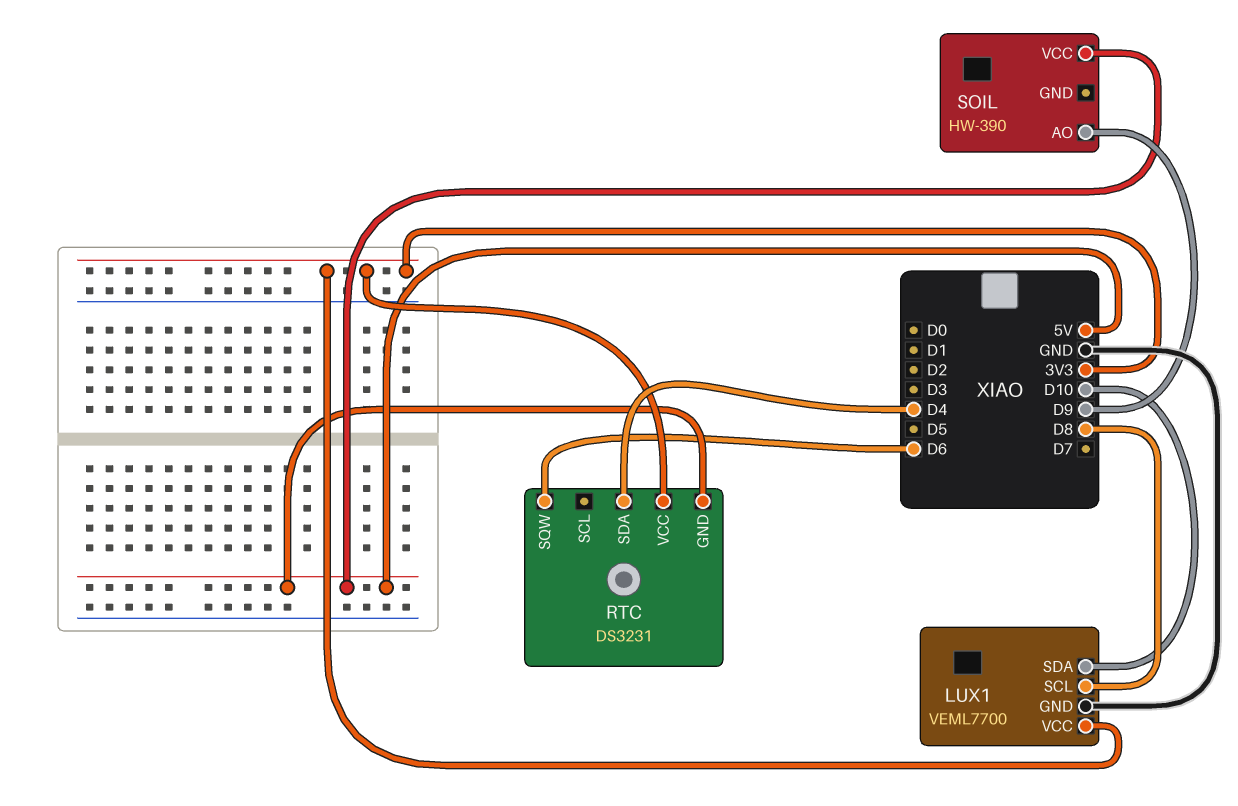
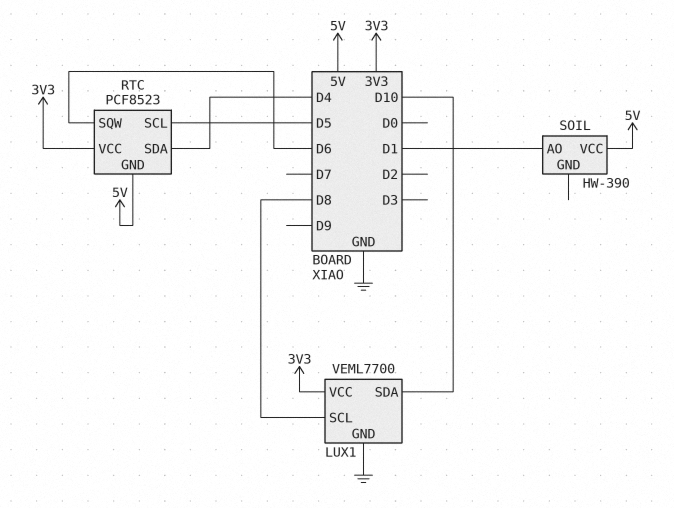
RTC: DS3231 -> PCF8523
RTC pin SCL: none -> D5
SOIL pin AO: D9 -> D1

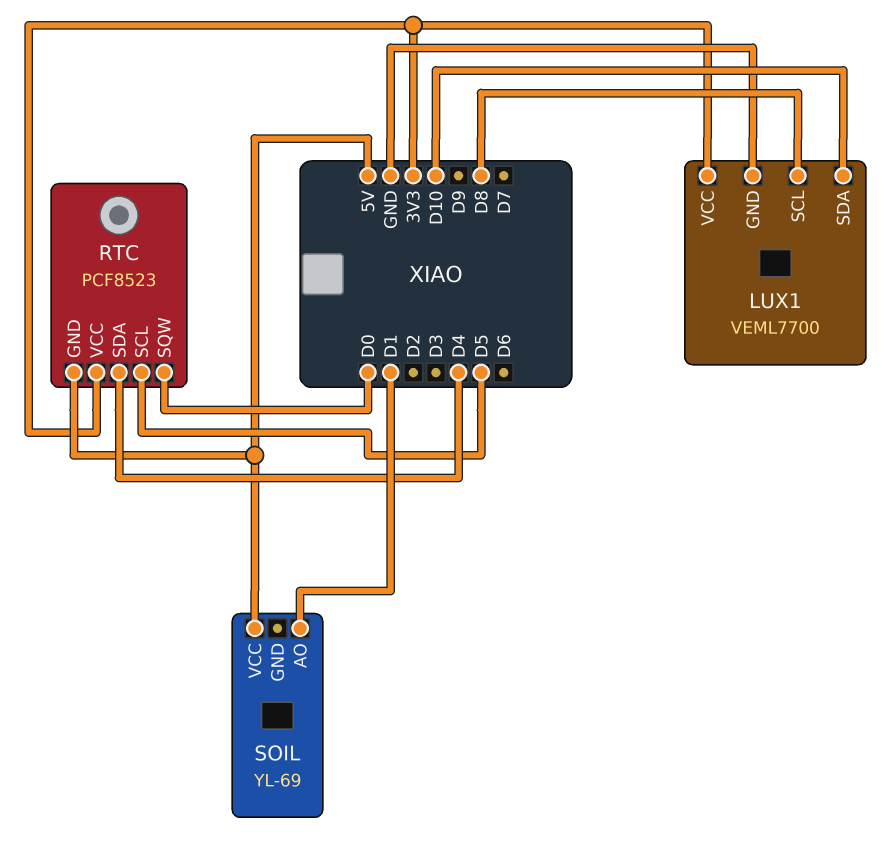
RTC pin SQW: D6 -> D0
SOIL: HW-390 -> YL-69

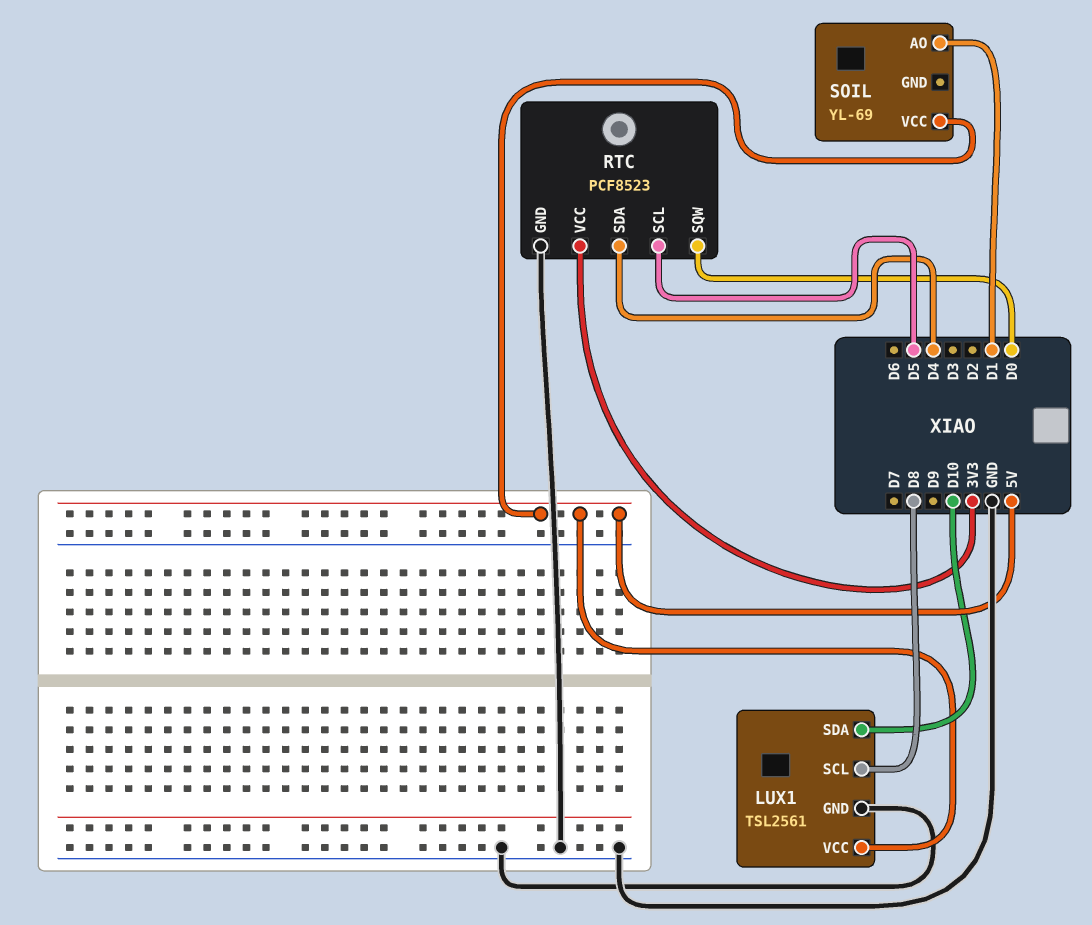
LUX1: VEML7700 -> TSL2561
LUX1 pin VCC: 3V3 -> 5V
RTC pin GND: 5V -> GND

